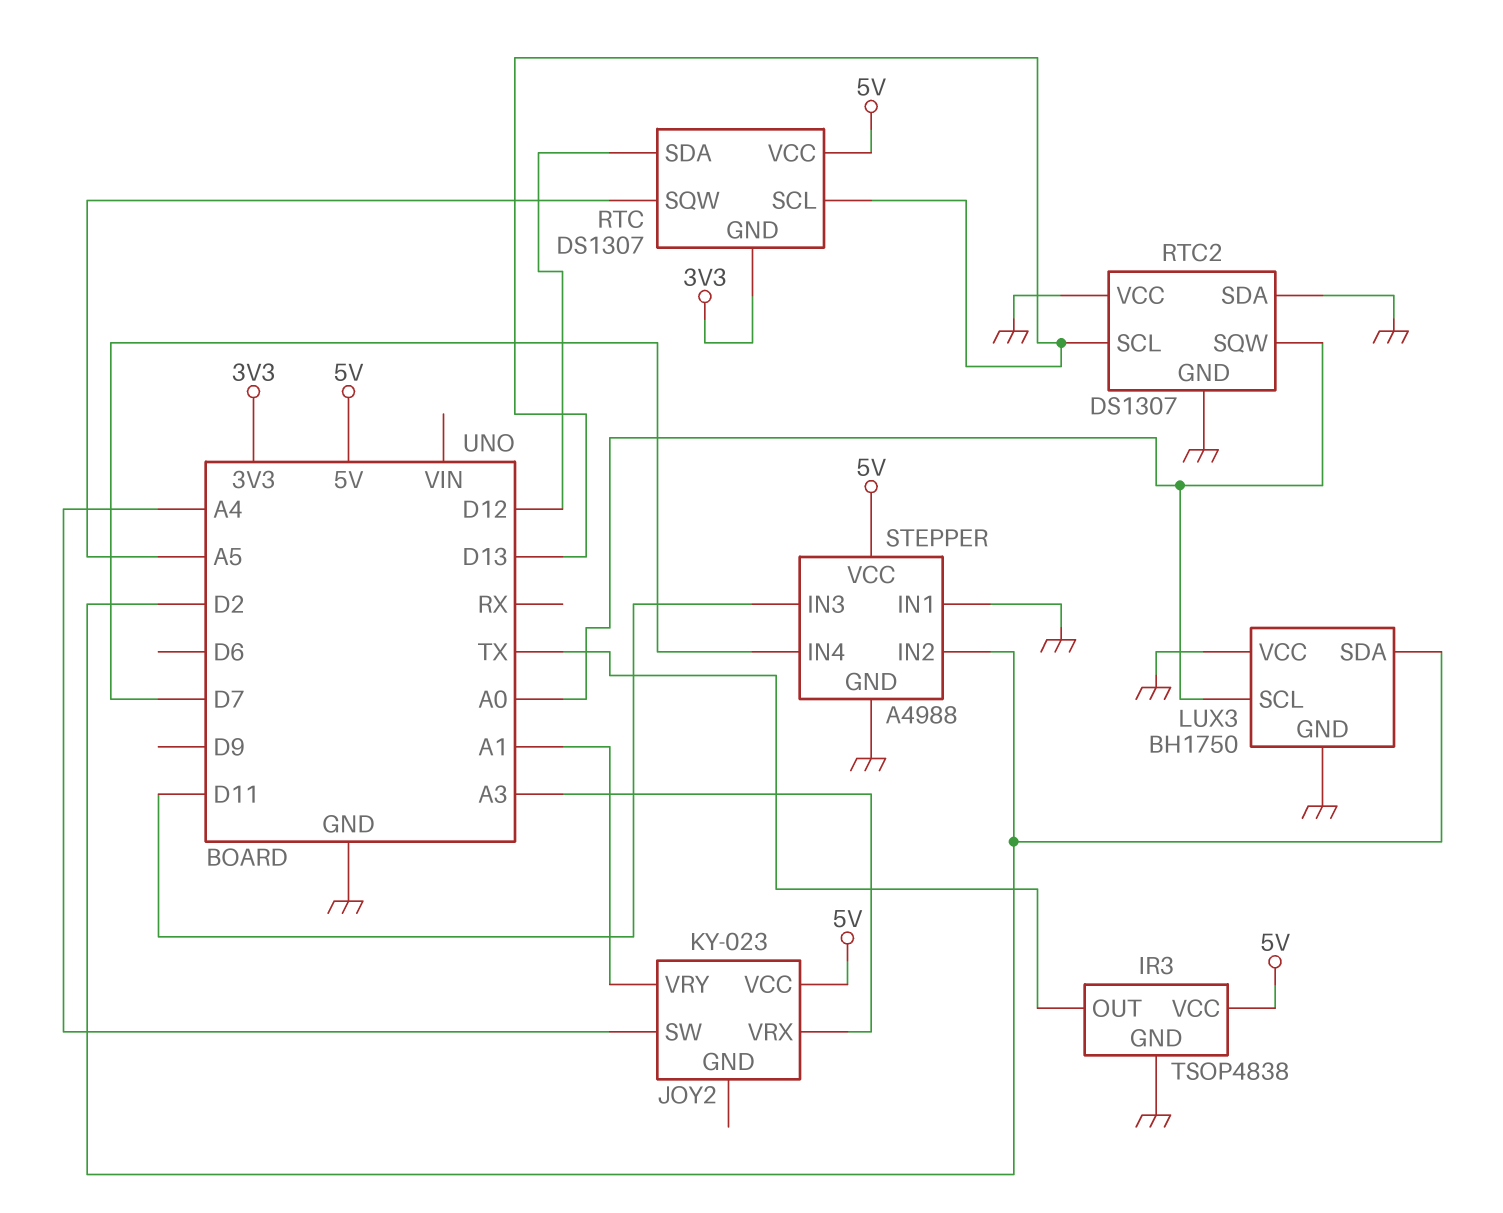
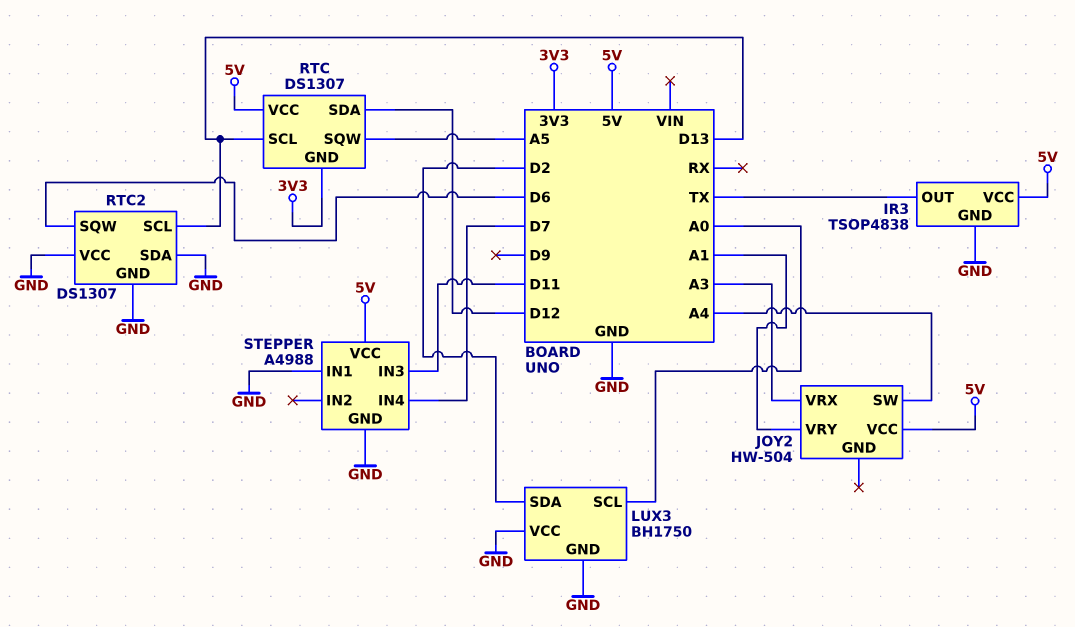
JOY2: KY-023 -> HW-504
RTC2 pin SQW: A0 -> D6
STEPPER pin IN2: D2 -> none

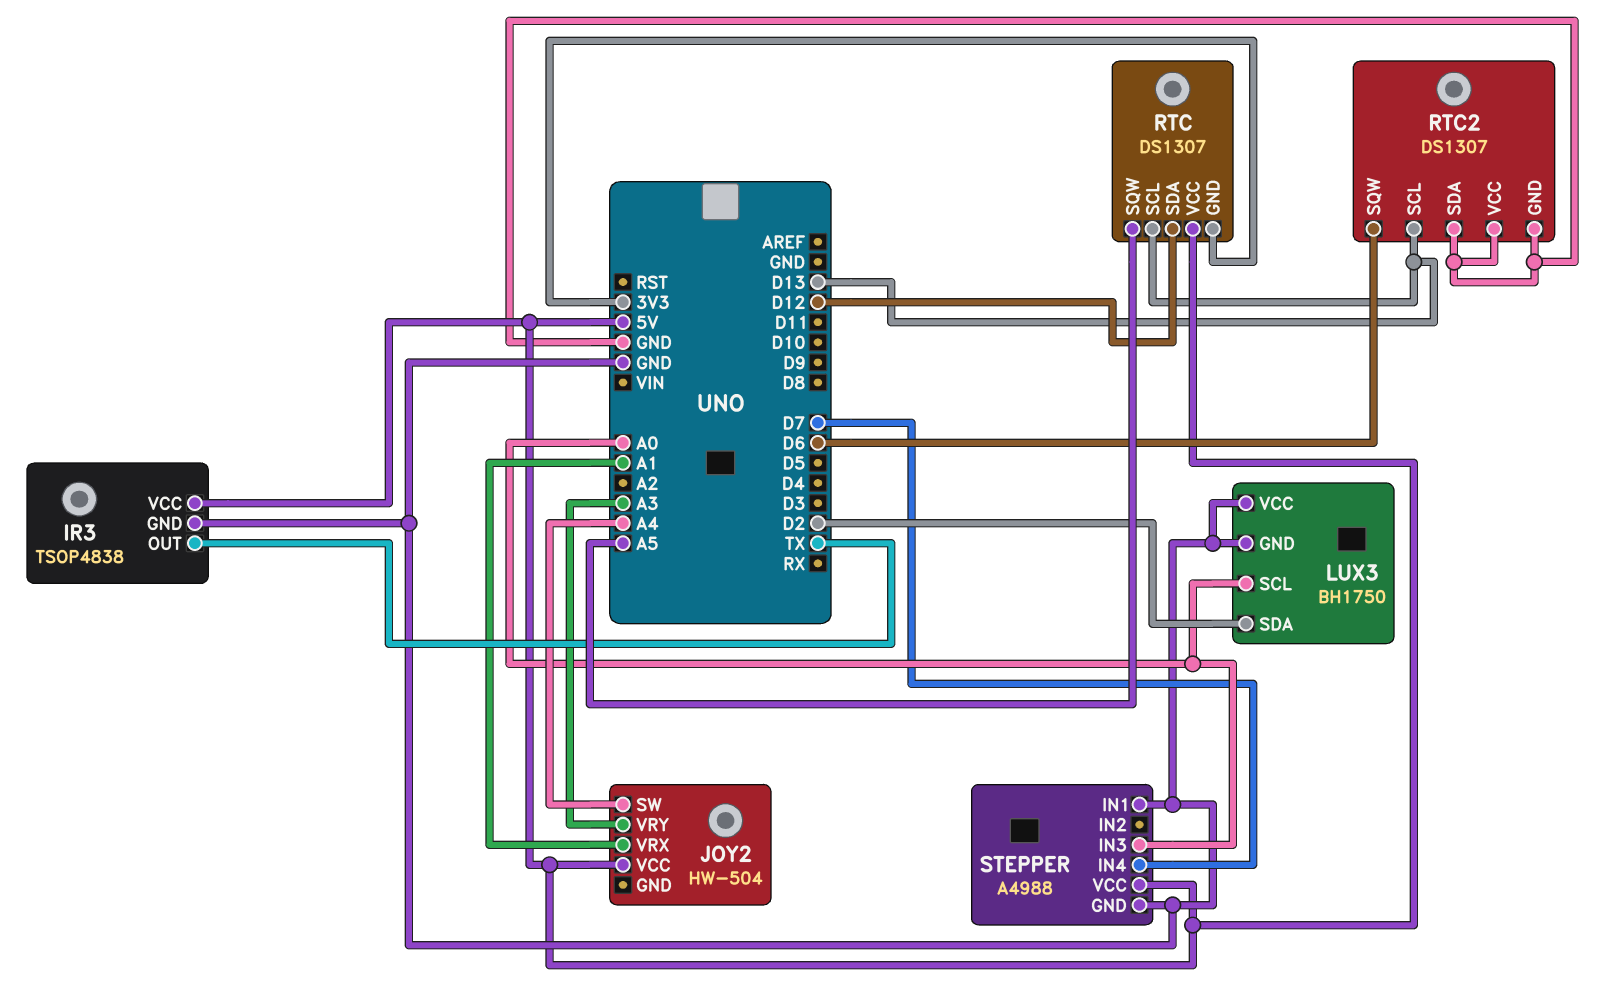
JOY2 pin VRX: A3 -> A1
JOY2 pin VRY: A1 -> A3
STEPPER pin IN3: D11 -> A0

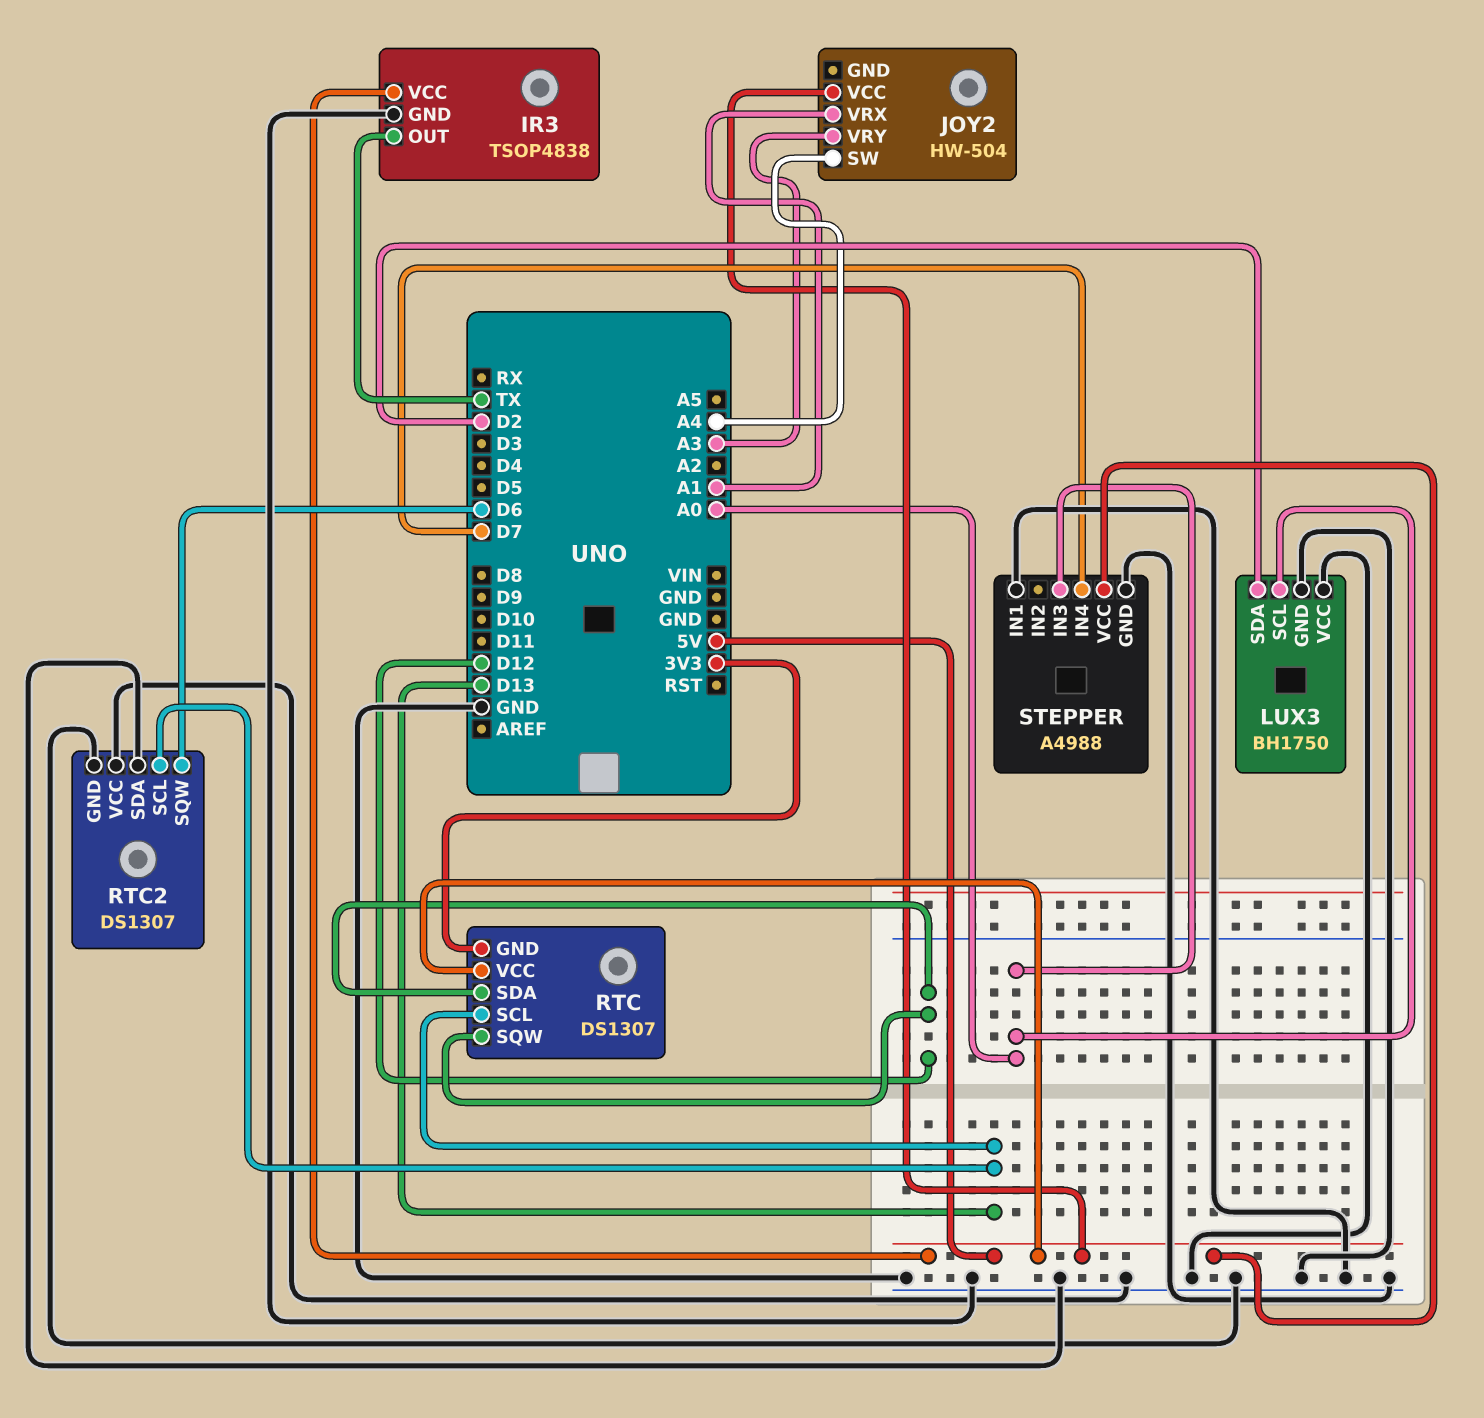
RTC pin SQW: A5 -> D12

